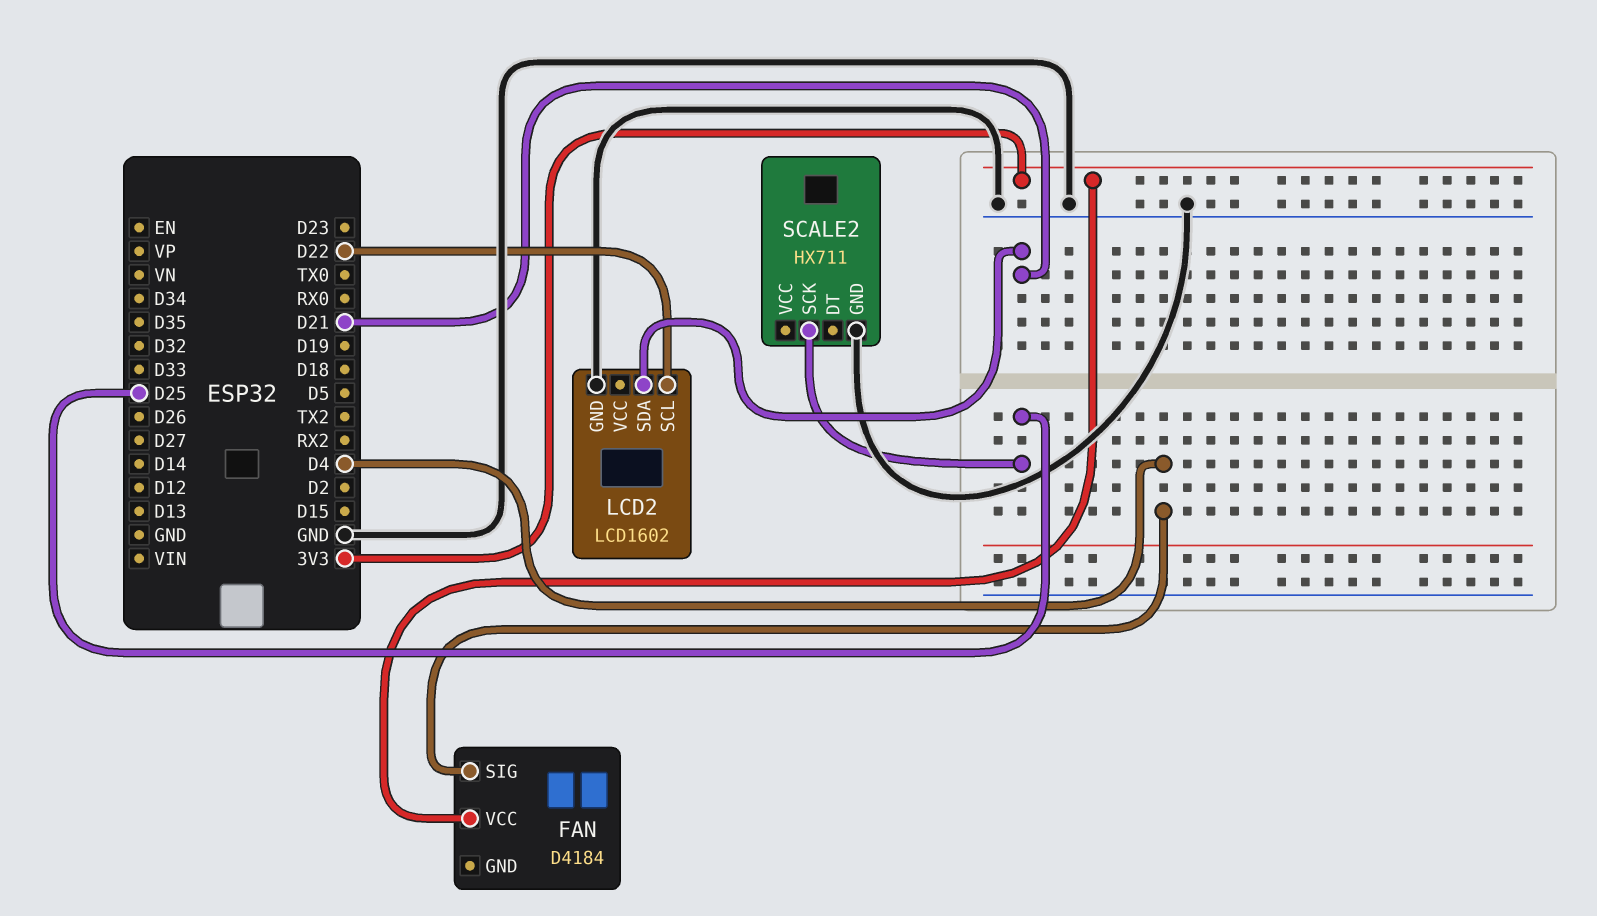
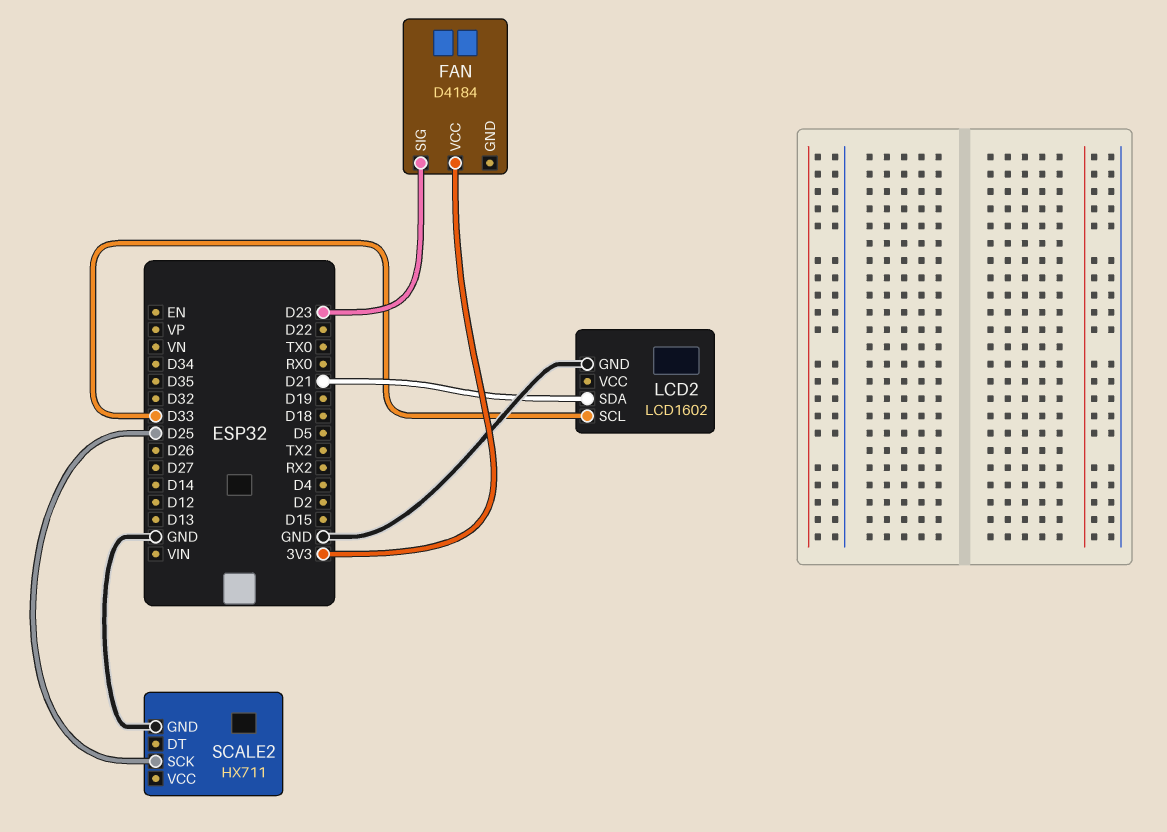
FAN pin SIG: D4 -> D23
LCD2 pin SCL: D22 -> D33

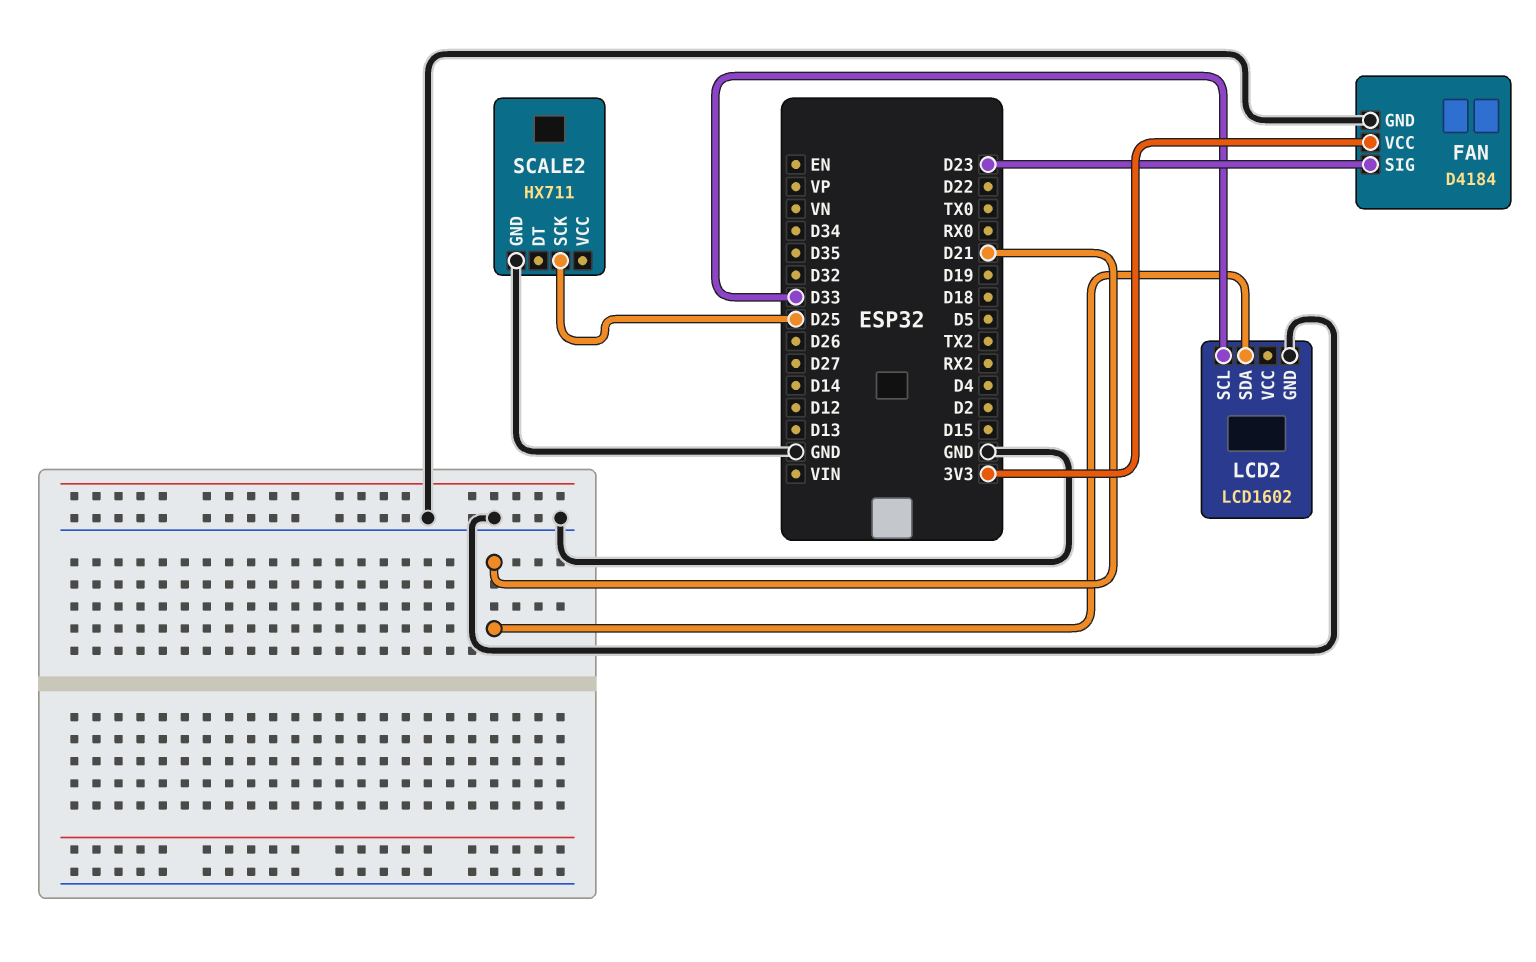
FAN pin GND: none -> GND

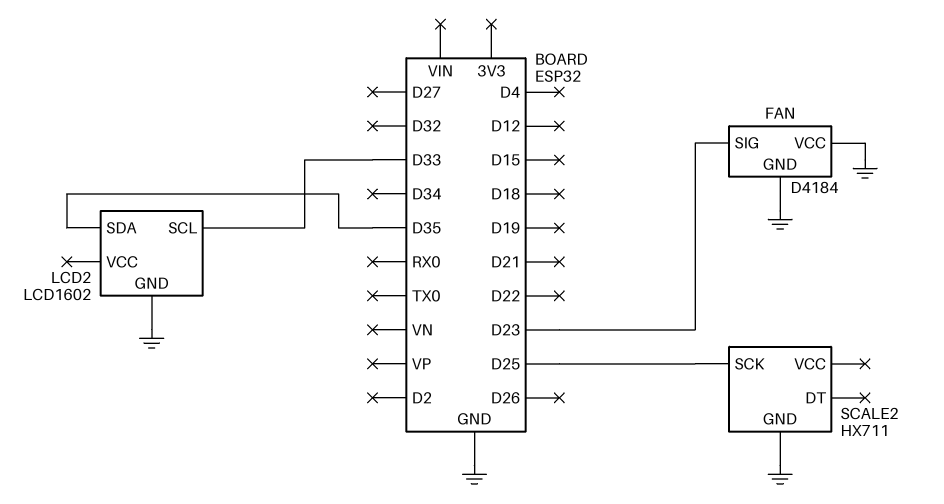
FAN pin VCC: 3V3 -> GND
LCD2 pin SDA: D21 -> D35

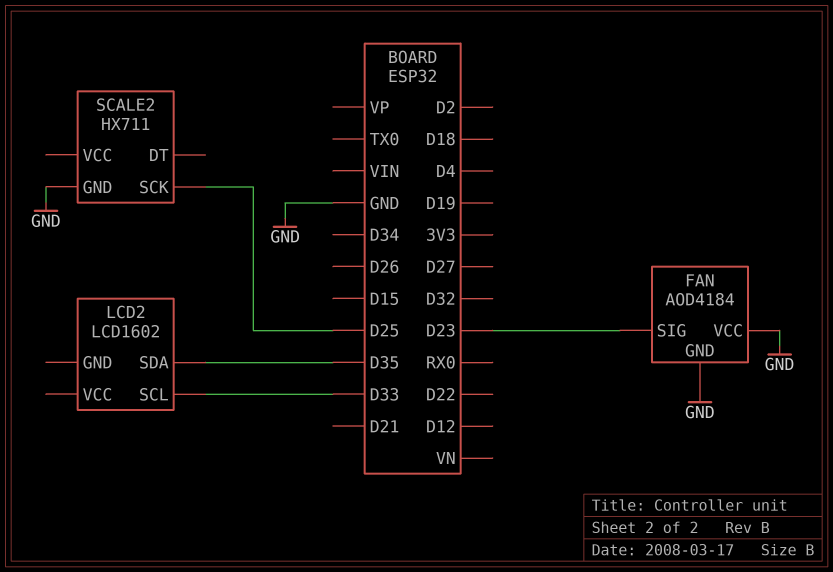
FAN: D4184 -> AOD4184
LCD2 pin GND: GND -> none

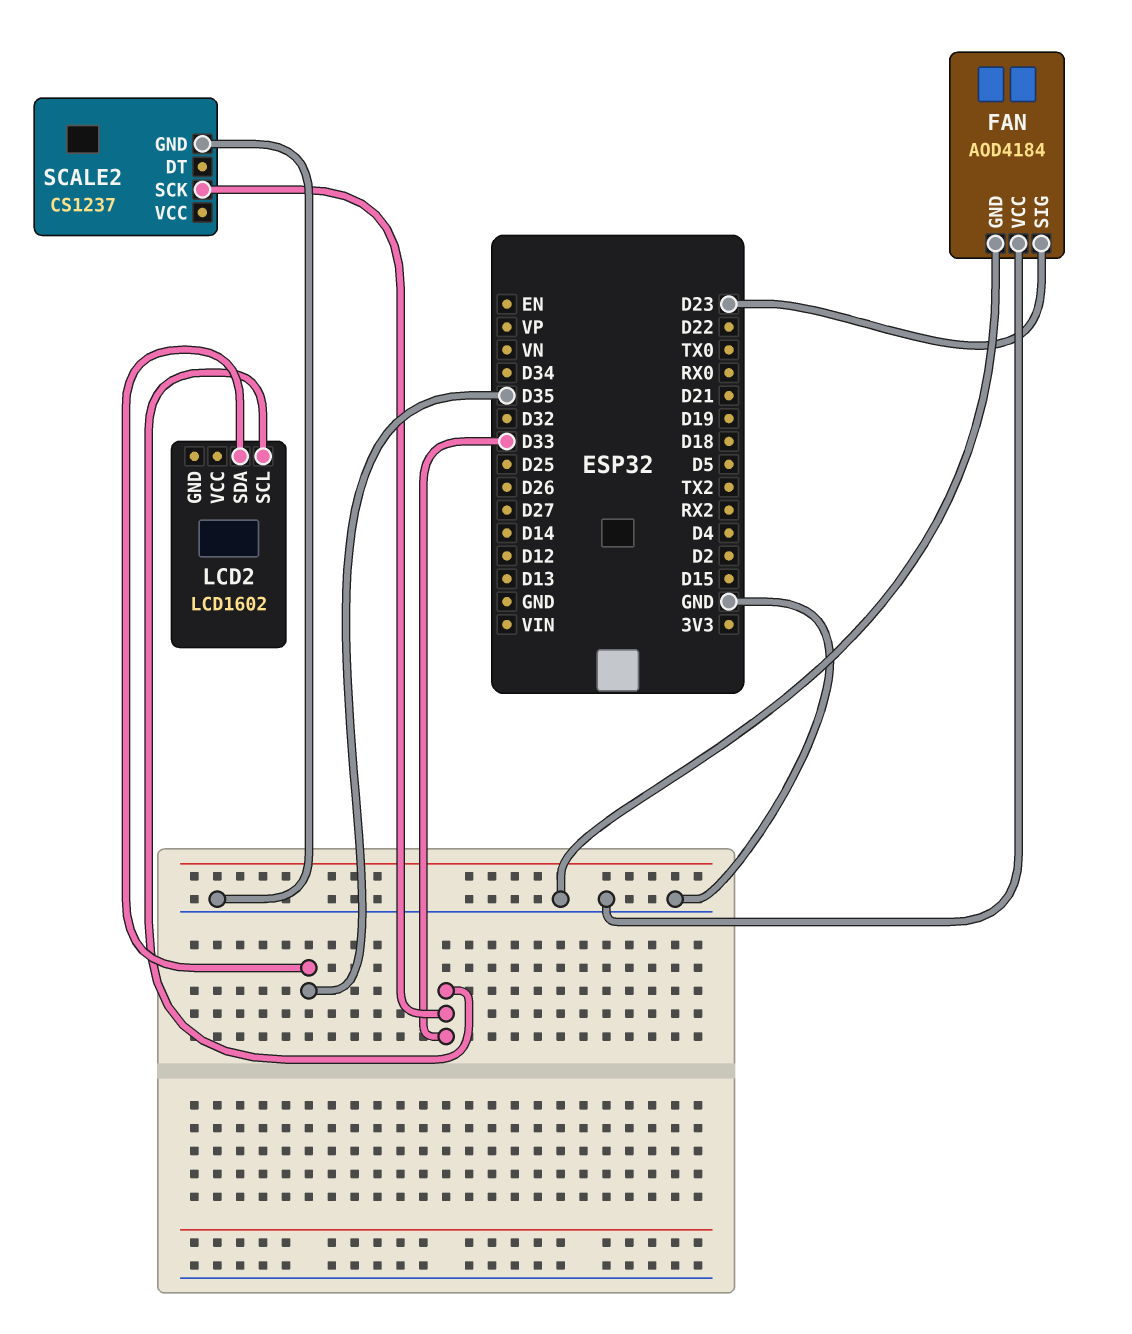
SCALE2: HX711 -> CS1237
SCALE2 pin SCK: D25 -> D33

